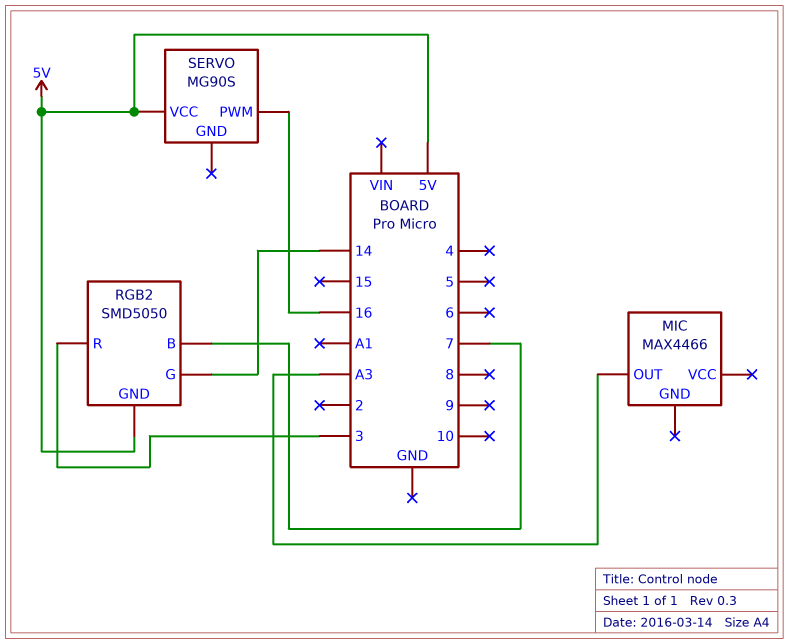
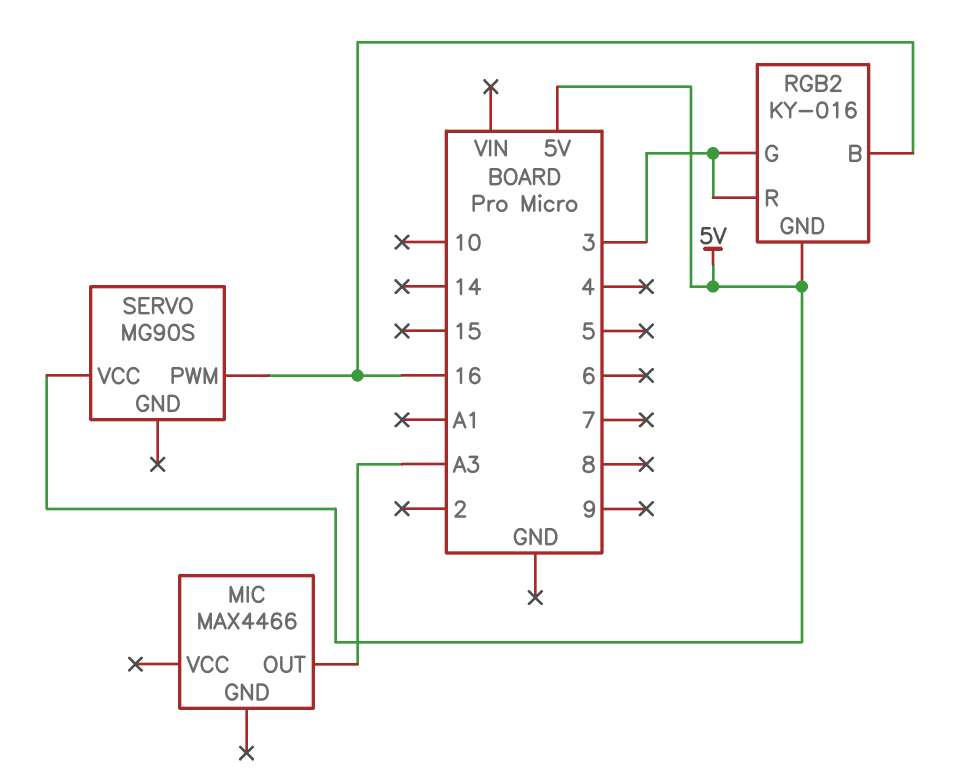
RGB2: SMD5050 -> KY-016
RGB2 pin B: 7 -> 16
RGB2 pin G: 14 -> 3

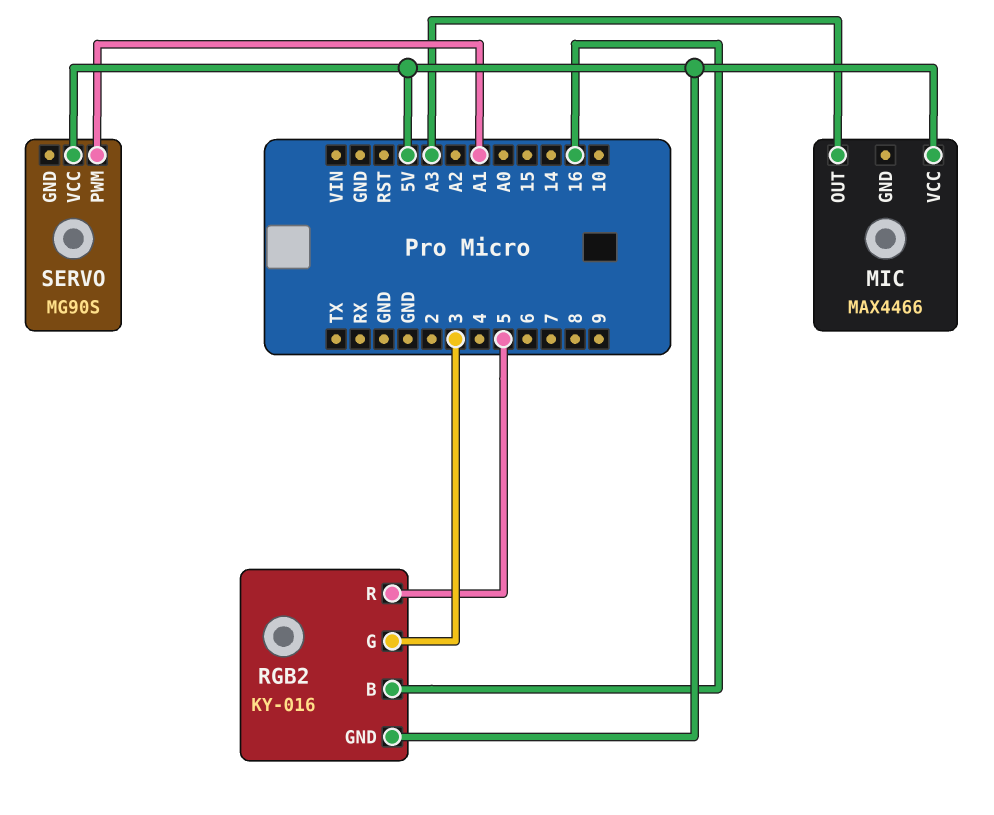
MIC pin VCC: none -> 5V
RGB2 pin R: 3 -> 5
SERVO pin PWM: 16 -> A1

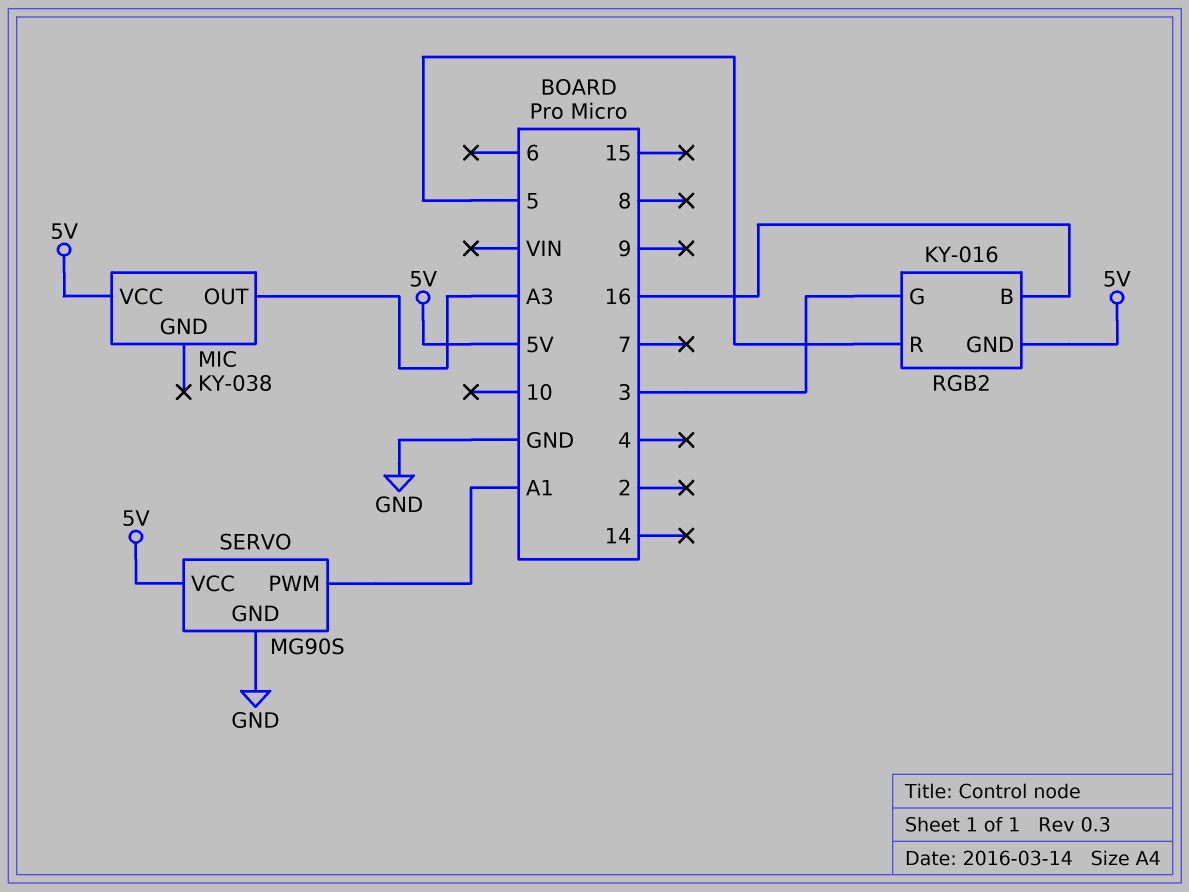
MIC: MAX4466 -> KY-038
SERVO pin GND: none -> GND

